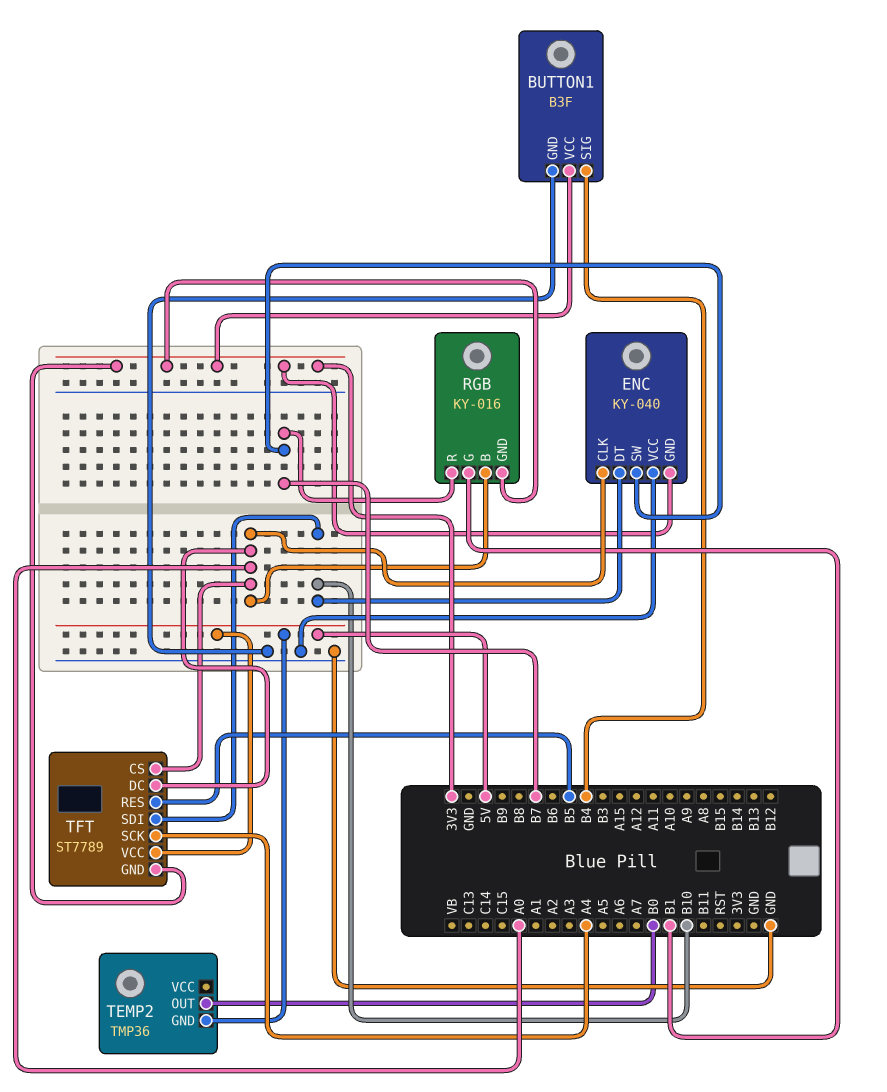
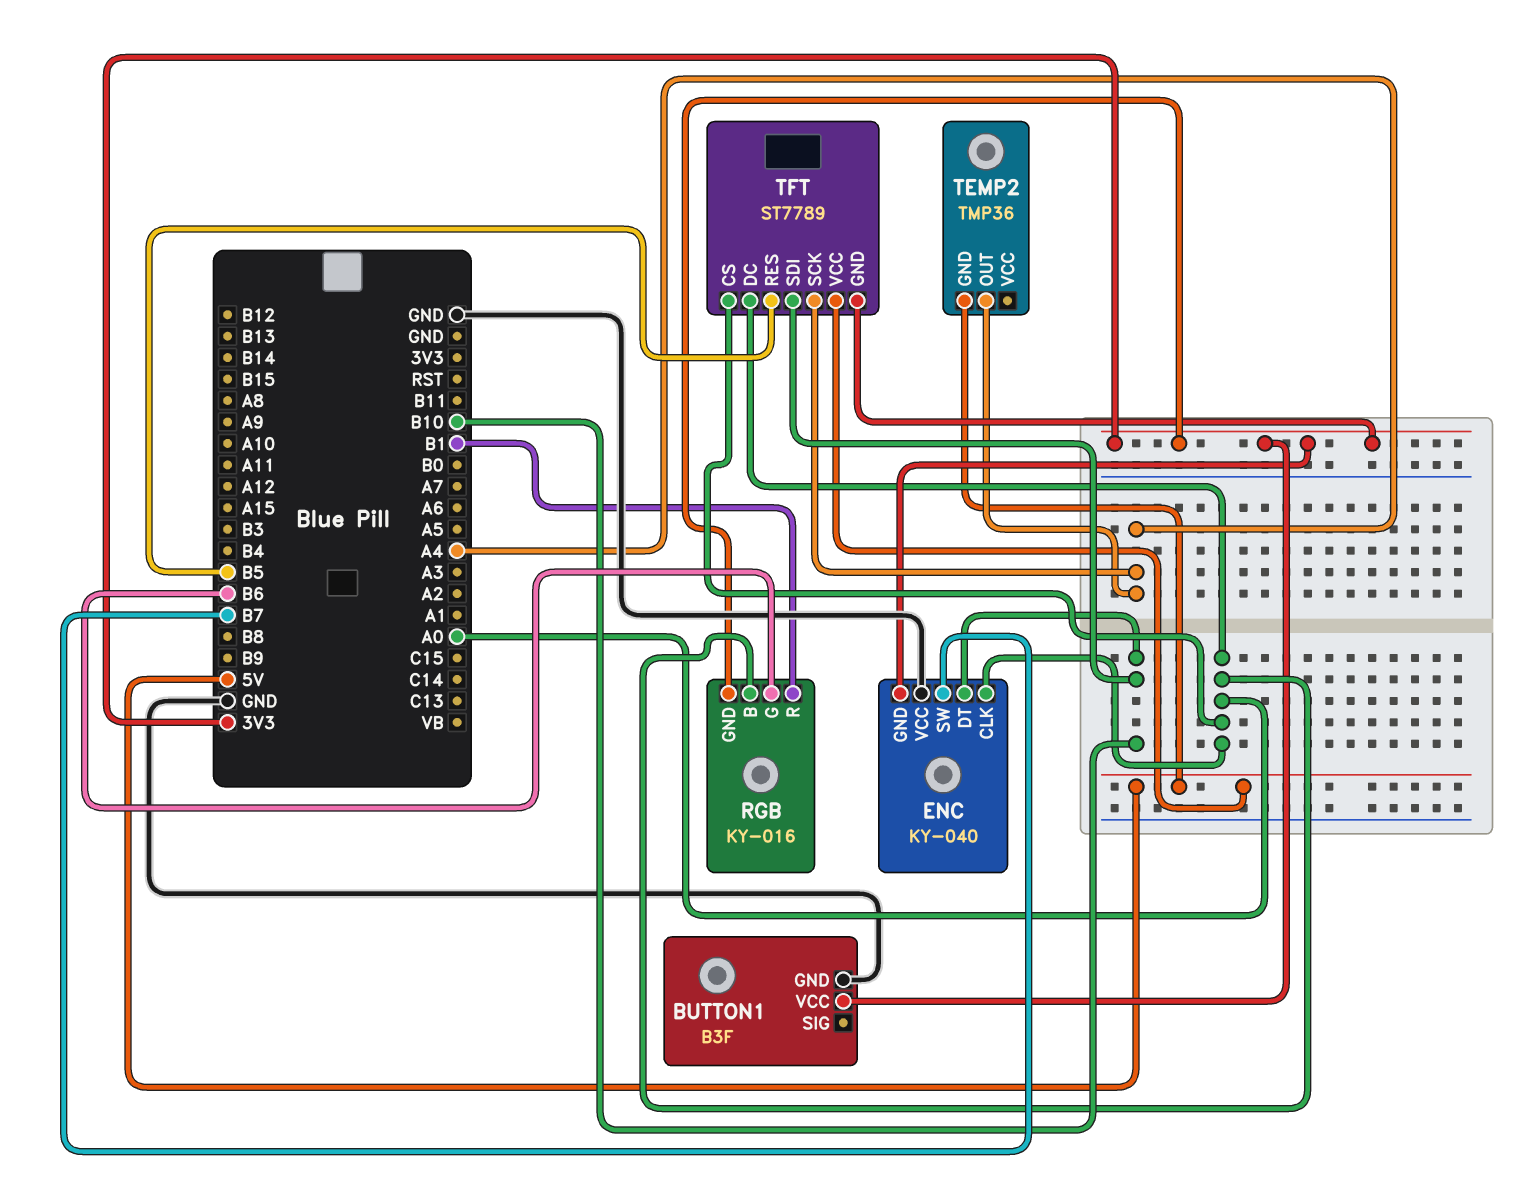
BUTTON1 pin SIG: B4 -> none
RGB pin G: B1 -> B6
RGB pin R: B7 -> B1
TEMP2 pin OUT: B0 -> A4

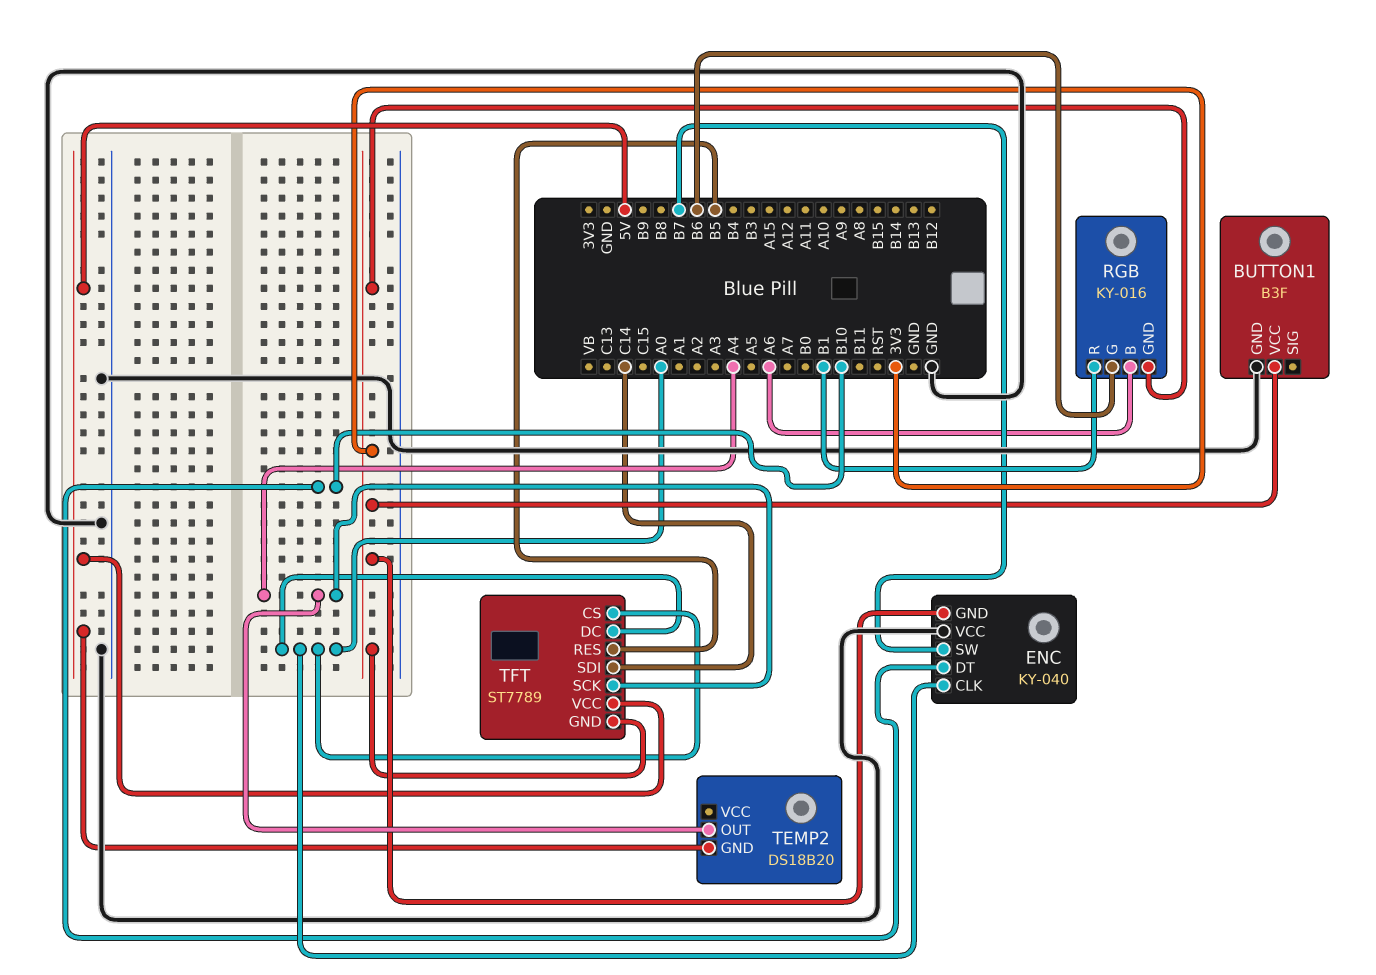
RGB pin B: A0 -> A6
TEMP2: TMP36 -> DS18B20
TFT pin SDI: B10 -> C14

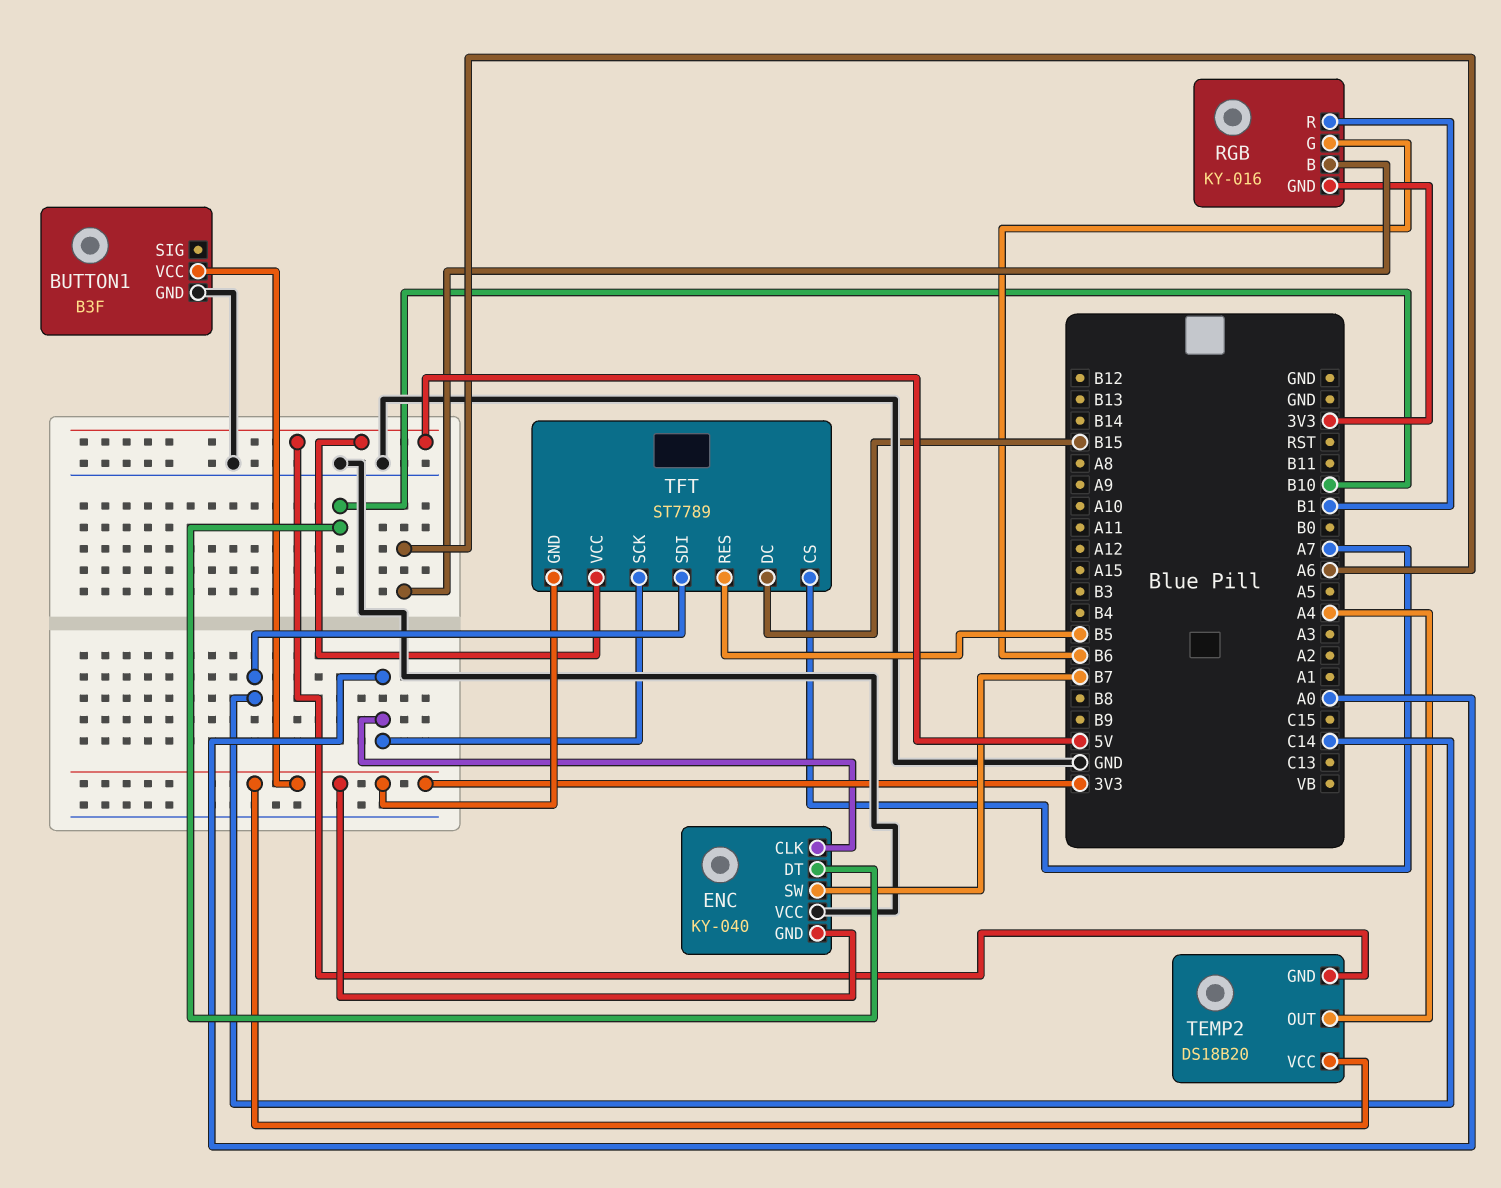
TEMP2 pin VCC: none -> 3V3
TFT pin CS: A0 -> A7
TFT pin DC: A0 -> B15
TFT pin SCK: A4 -> A0

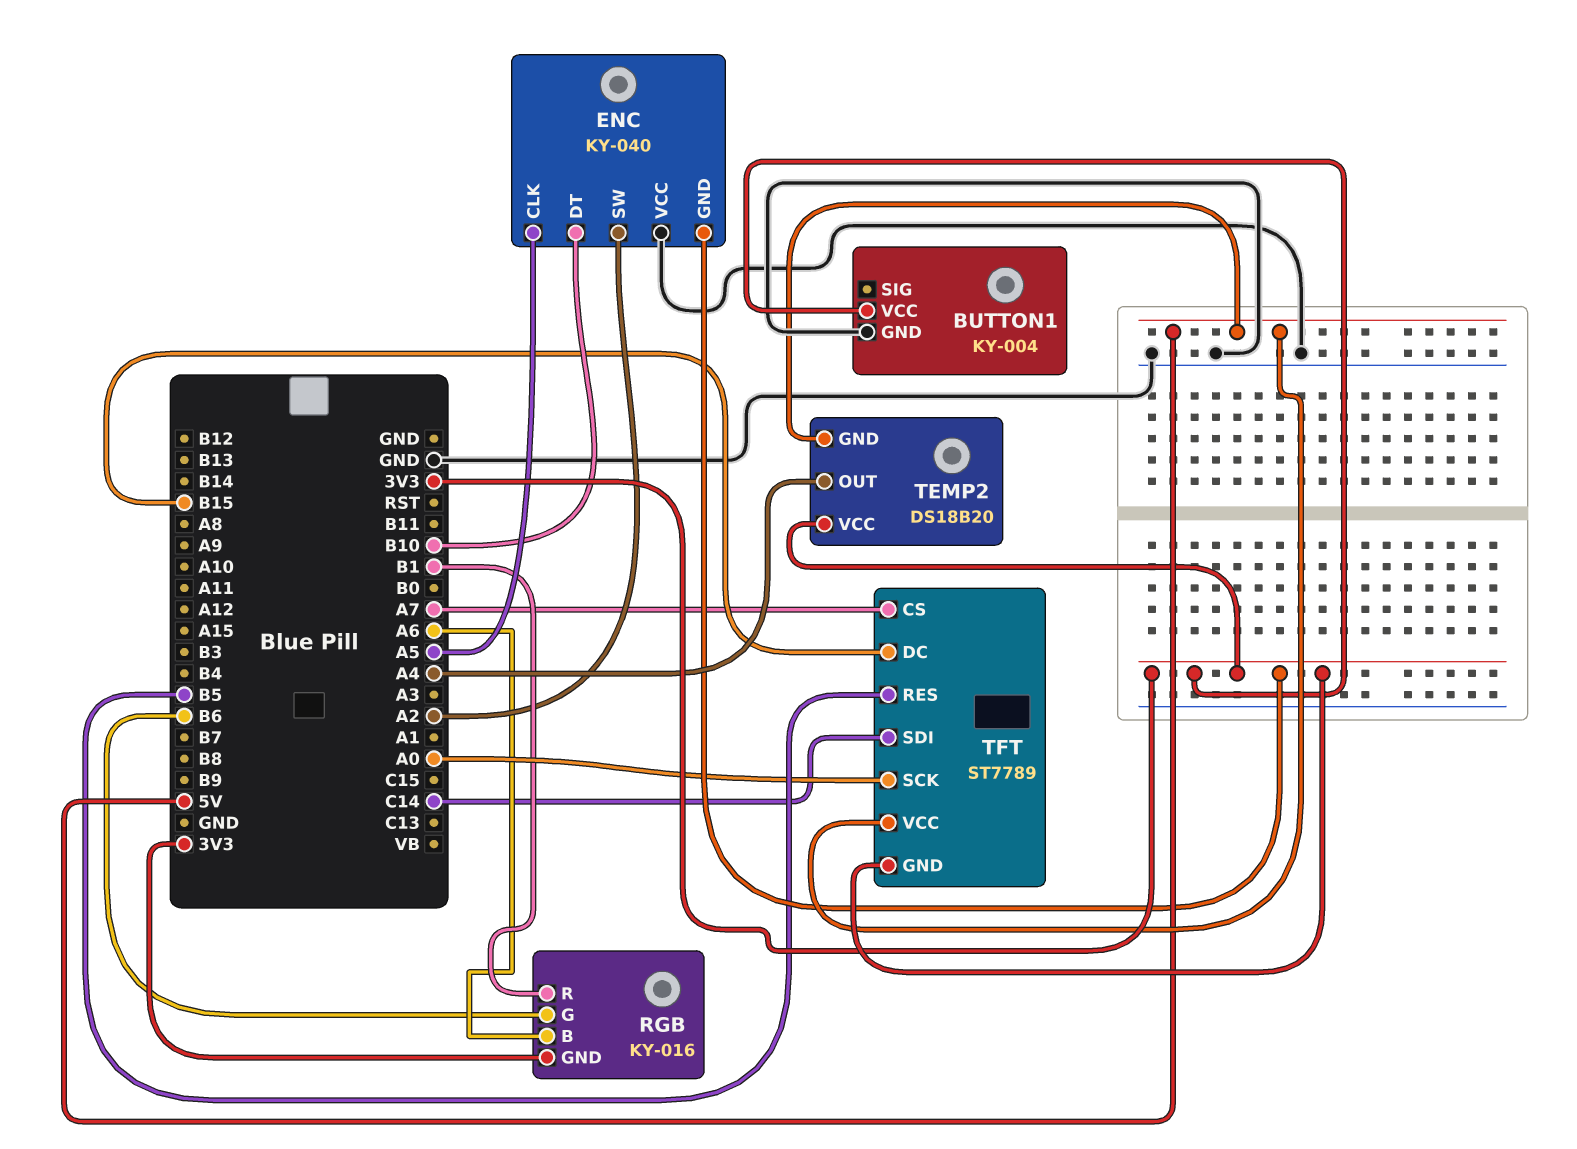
BUTTON1: B3F -> KY-004
ENC pin CLK: A0 -> A5
ENC pin SW: B7 -> A2

